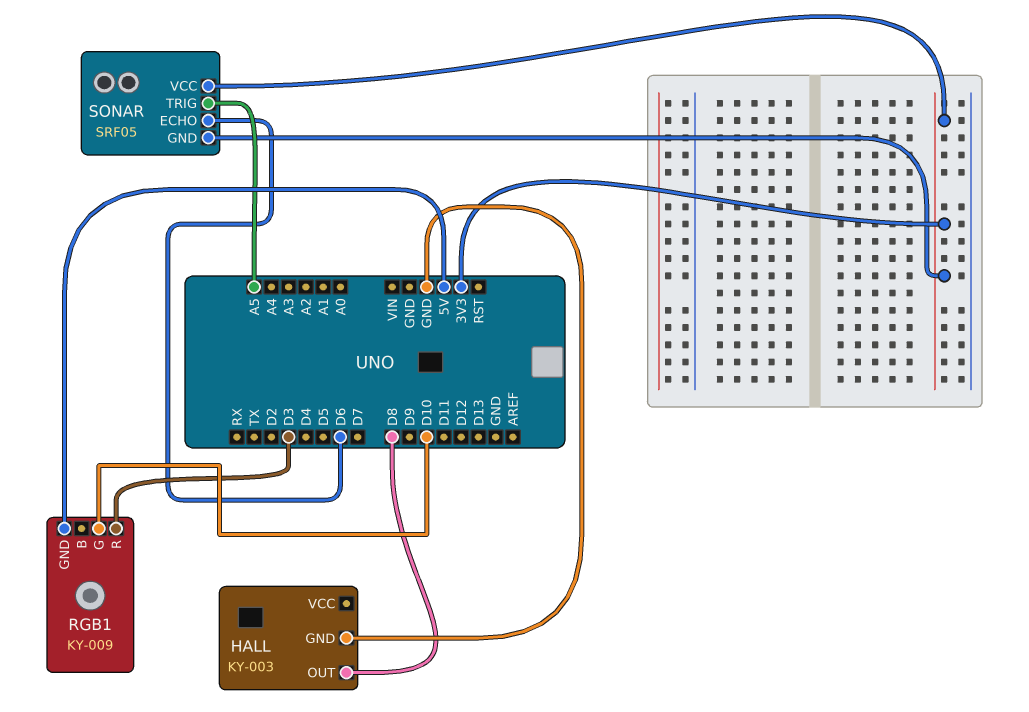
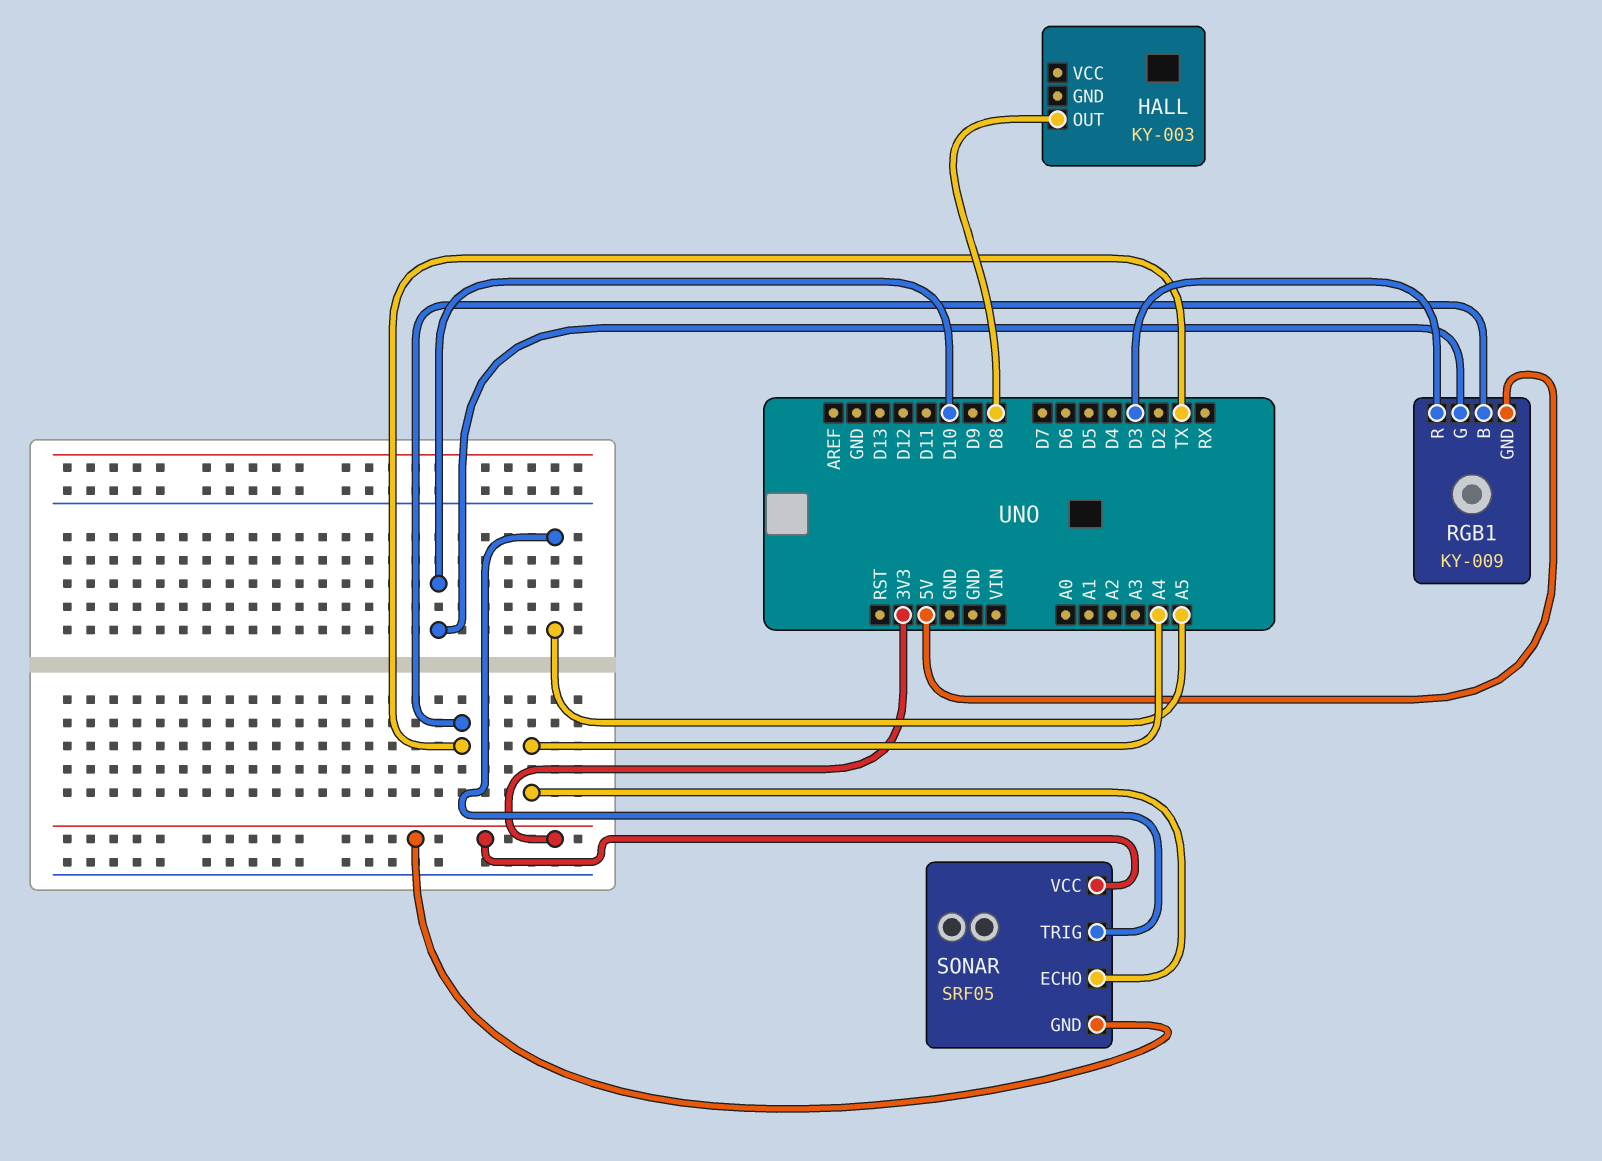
HALL pin GND: GND -> none
RGB1 pin B: none -> TX
SONAR pin ECHO: D6 -> A4

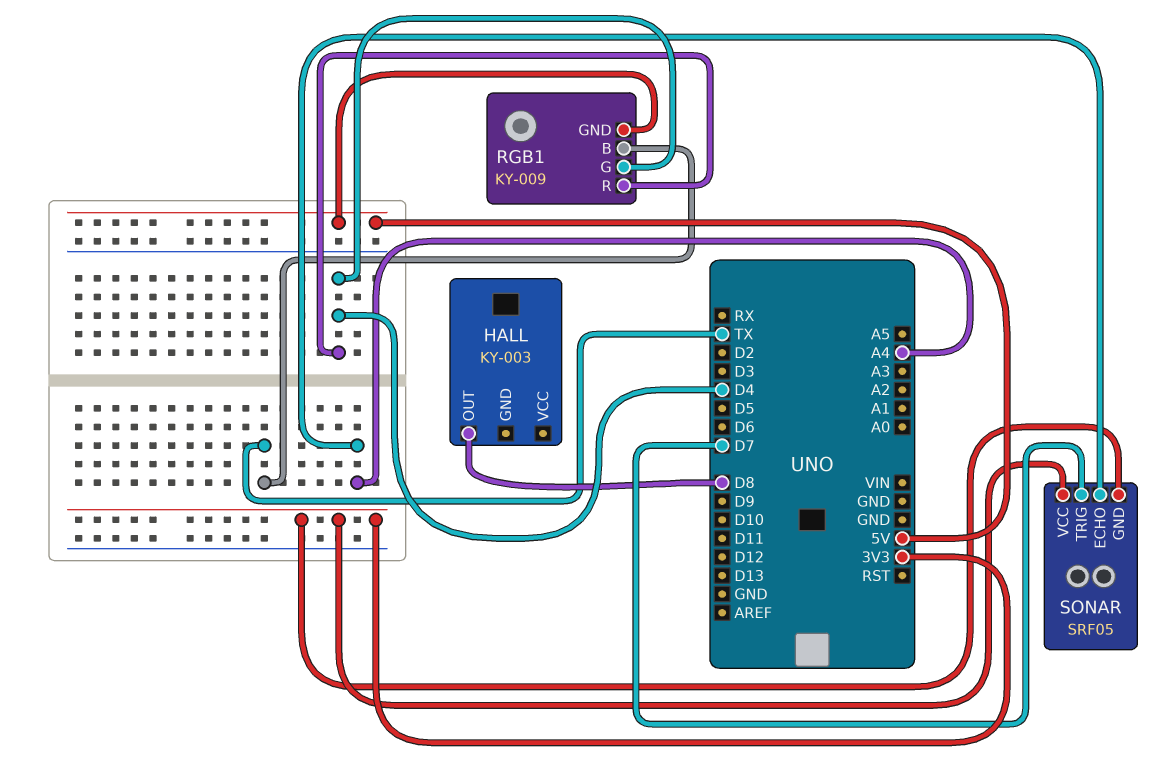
RGB1 pin G: D10 -> D4
RGB1 pin R: D3 -> D4
SONAR pin TRIG: A5 -> D7

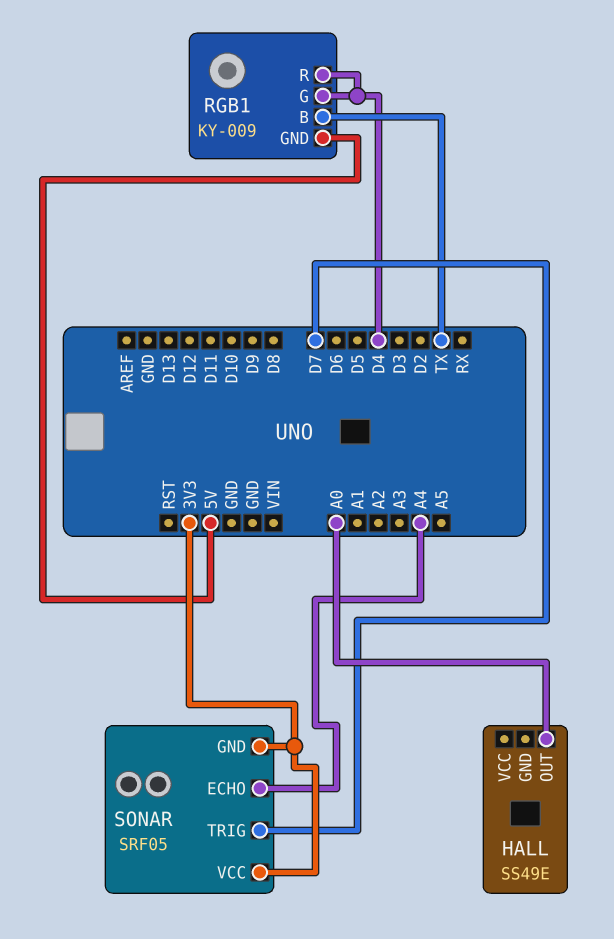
HALL: KY-003 -> SS49E
HALL pin OUT: D8 -> A0

